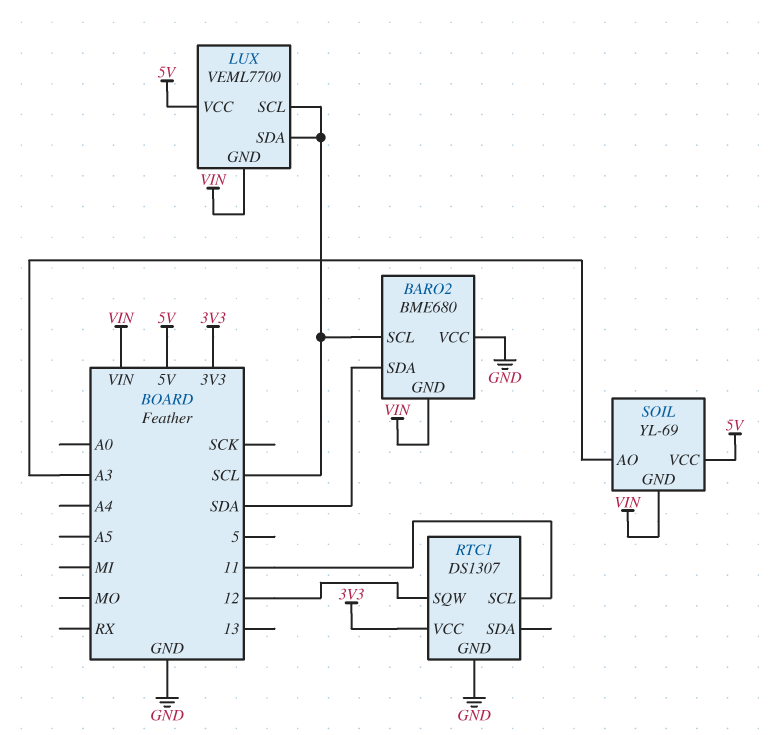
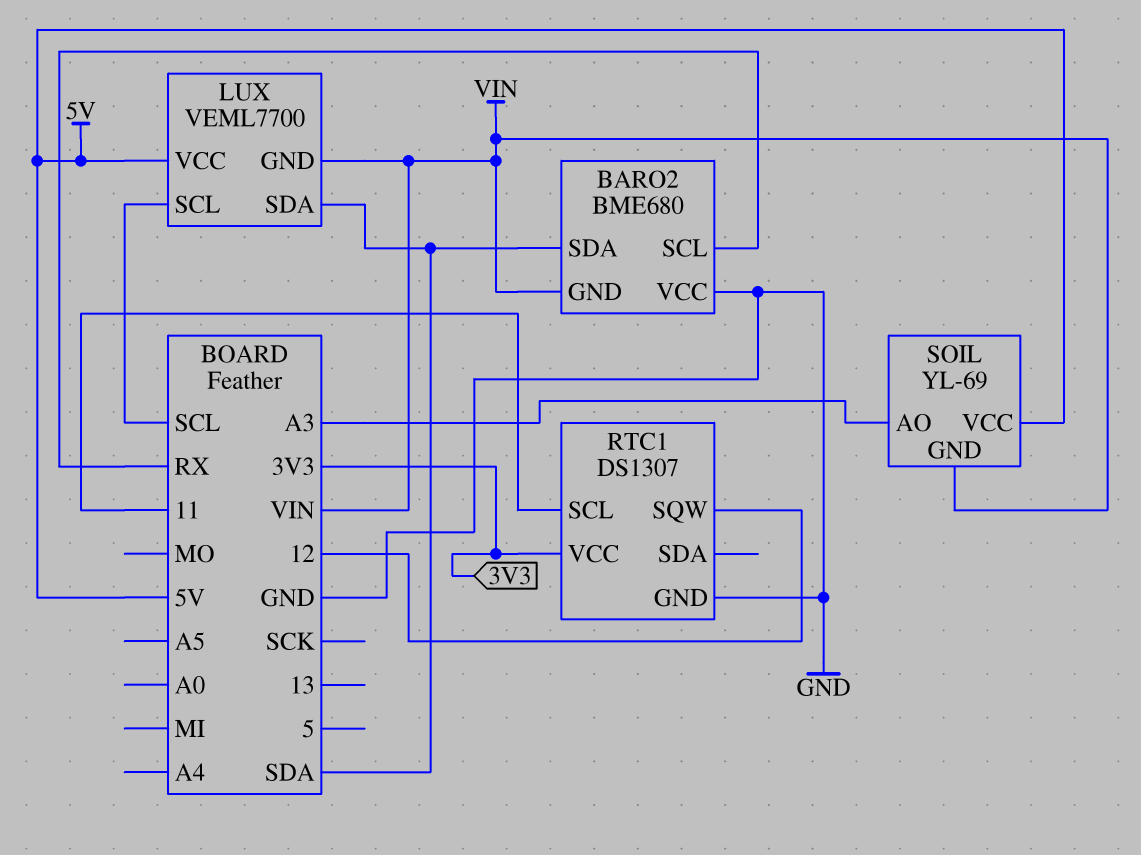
BARO2 pin SCL: SCL -> RX
LUX pin SDA: SCL -> SDA

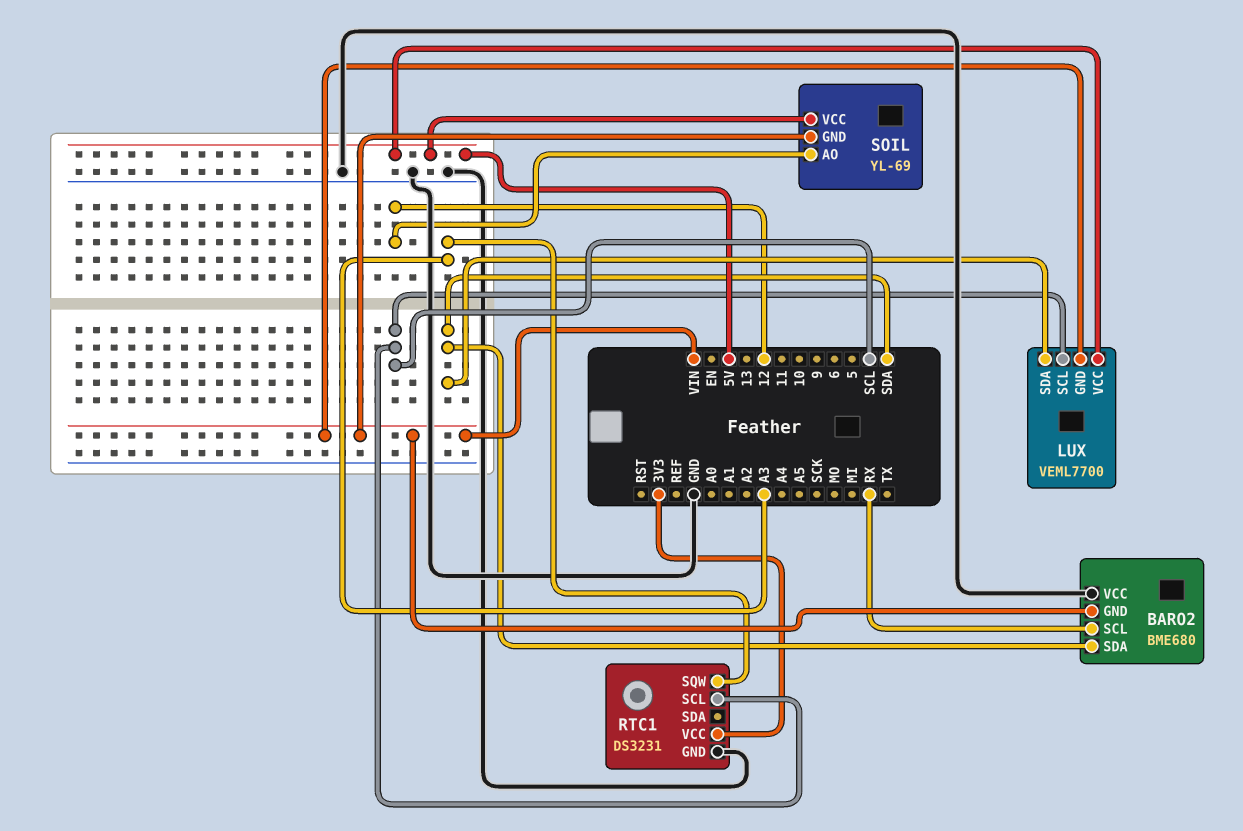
RTC1: DS1307 -> DS3231
RTC1 pin SCL: 11 -> SCL
RTC1 pin SQW: 12 -> A3
SOIL pin AO: A3 -> 12

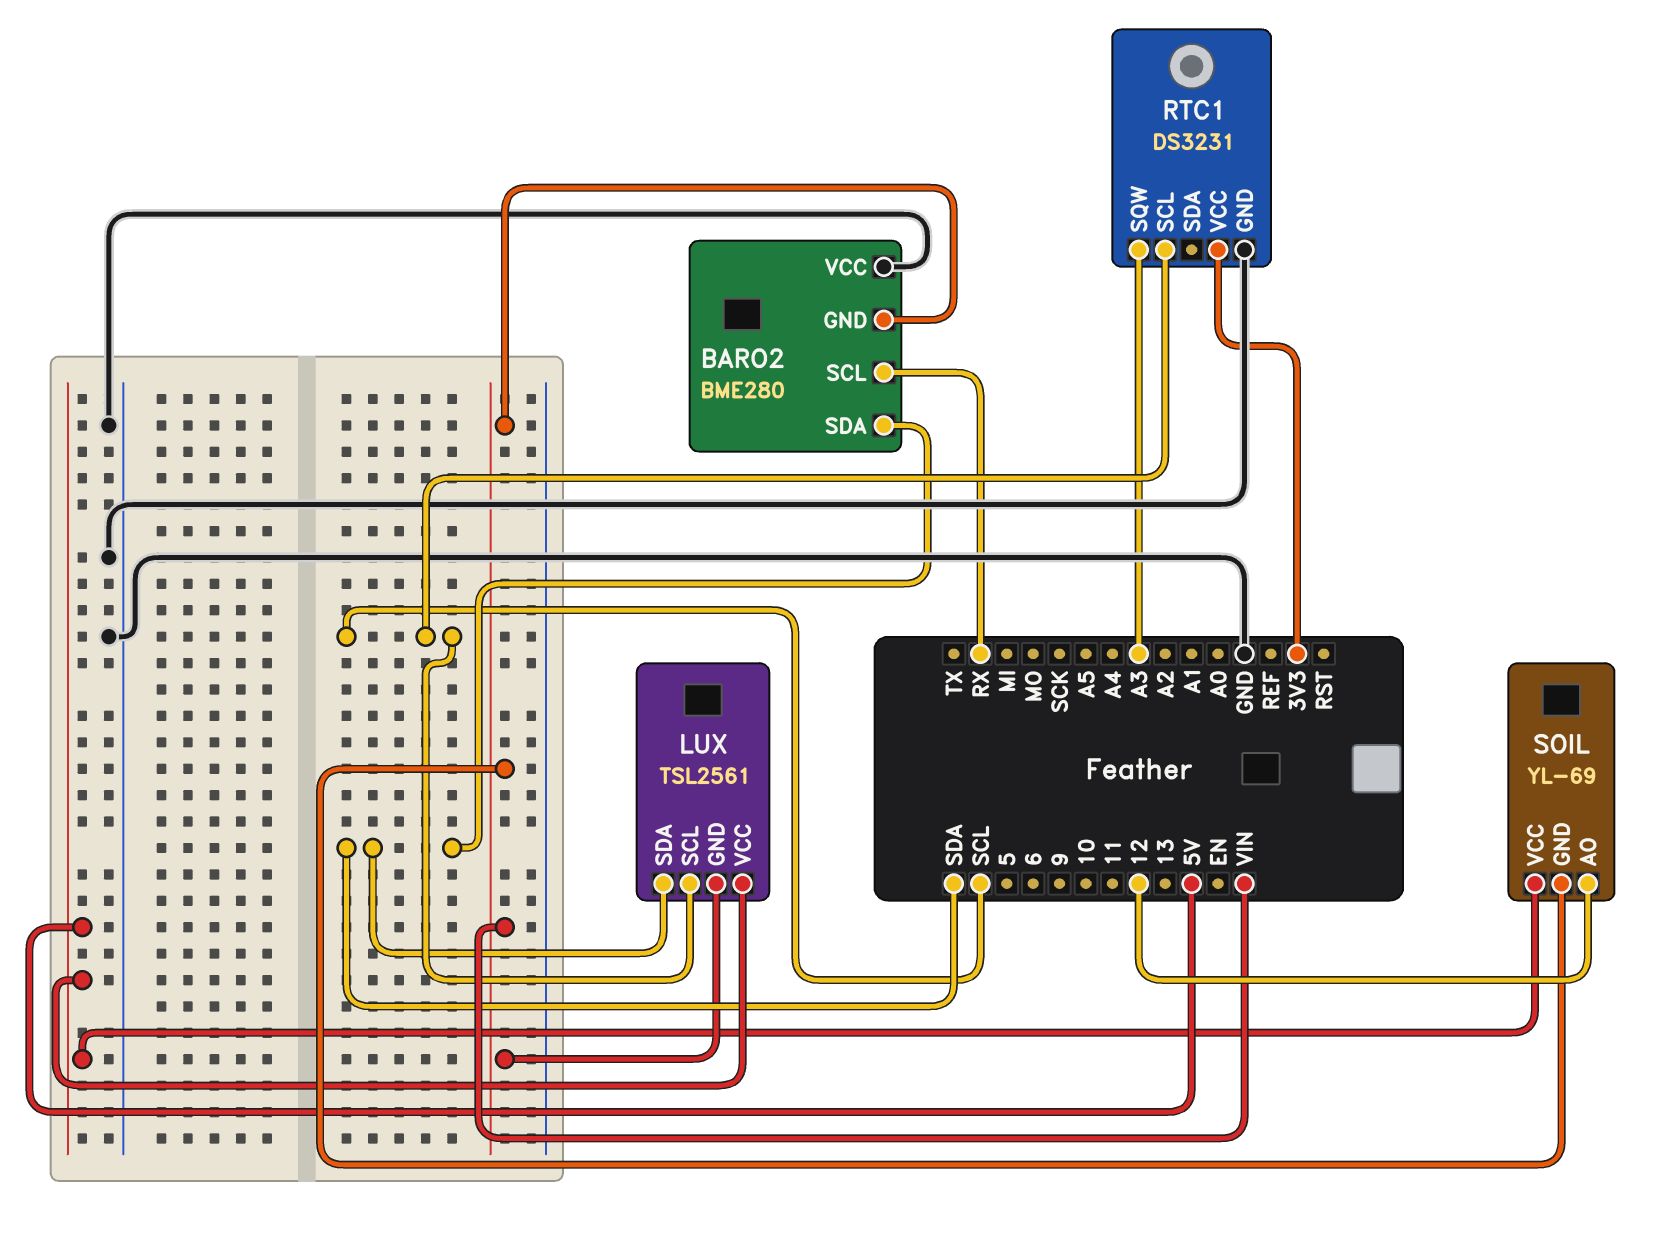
BARO2: BME680 -> BME280
LUX: VEML7700 -> TSL2561

